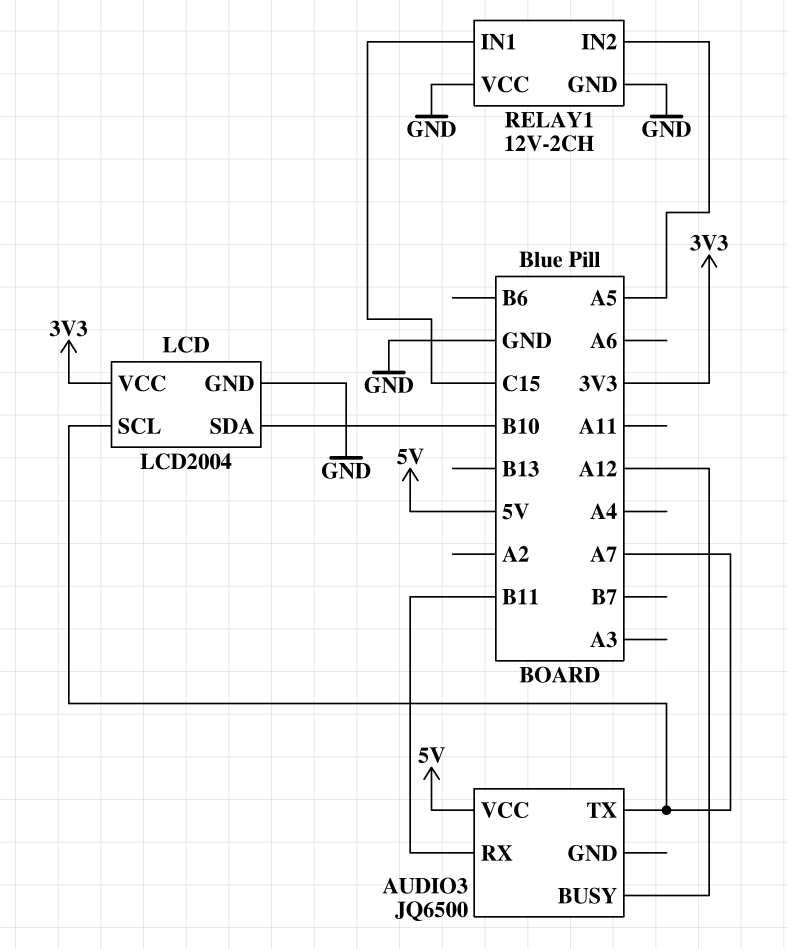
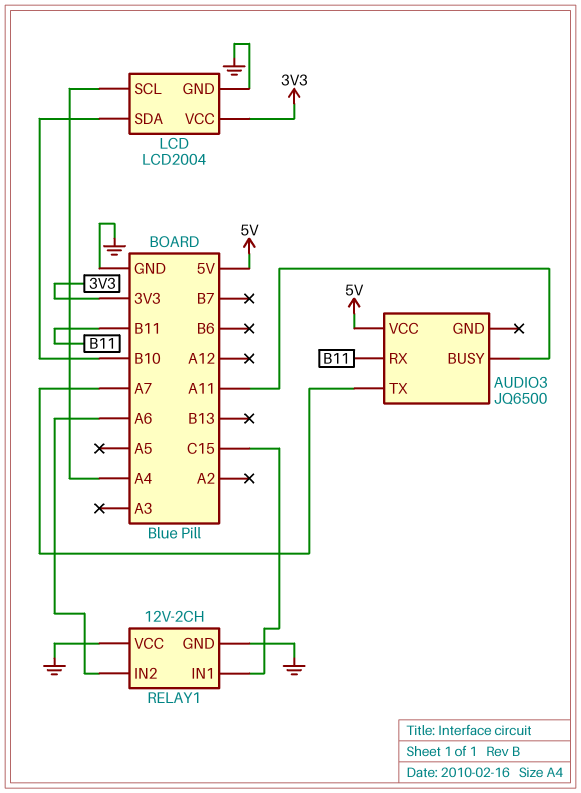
AUDIO3 pin BUSY: A12 -> A11
LCD pin SCL: A7 -> A4
RELAY1 pin IN2: A5 -> A6

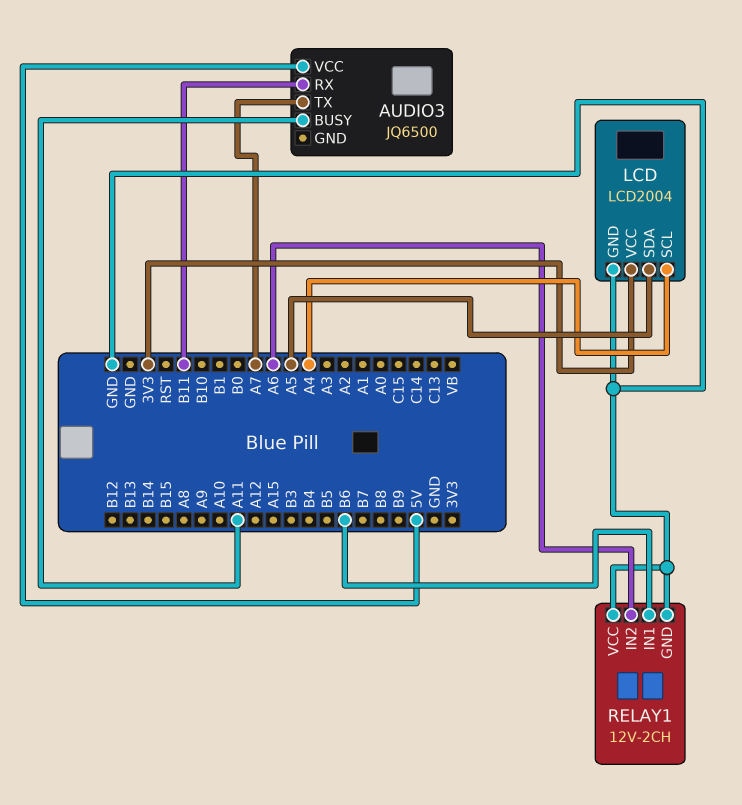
LCD pin SDA: B10 -> A5
RELAY1 pin IN1: C15 -> B6

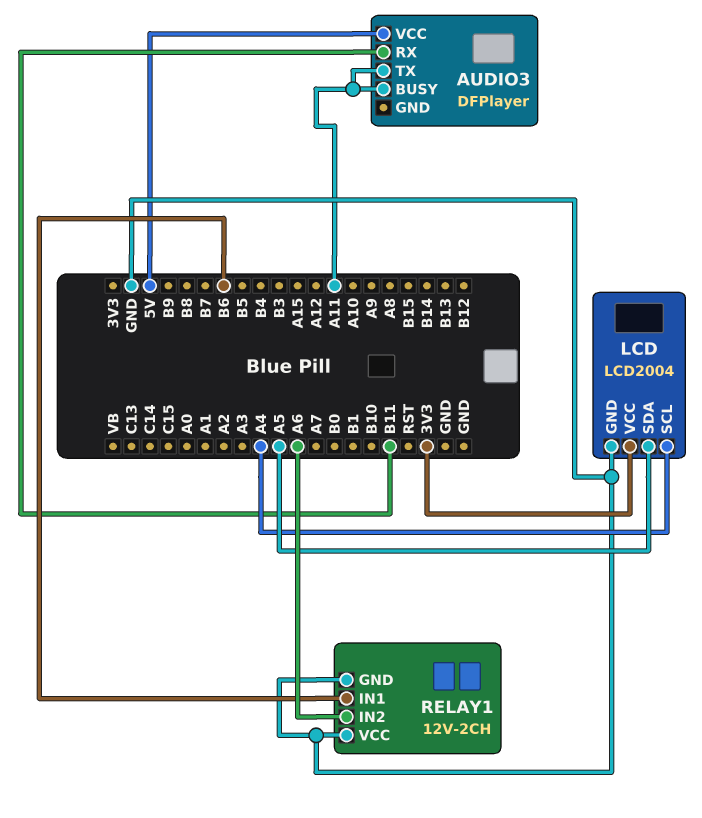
AUDIO3: JQ6500 -> DFPlayer
AUDIO3 pin TX: A7 -> A11

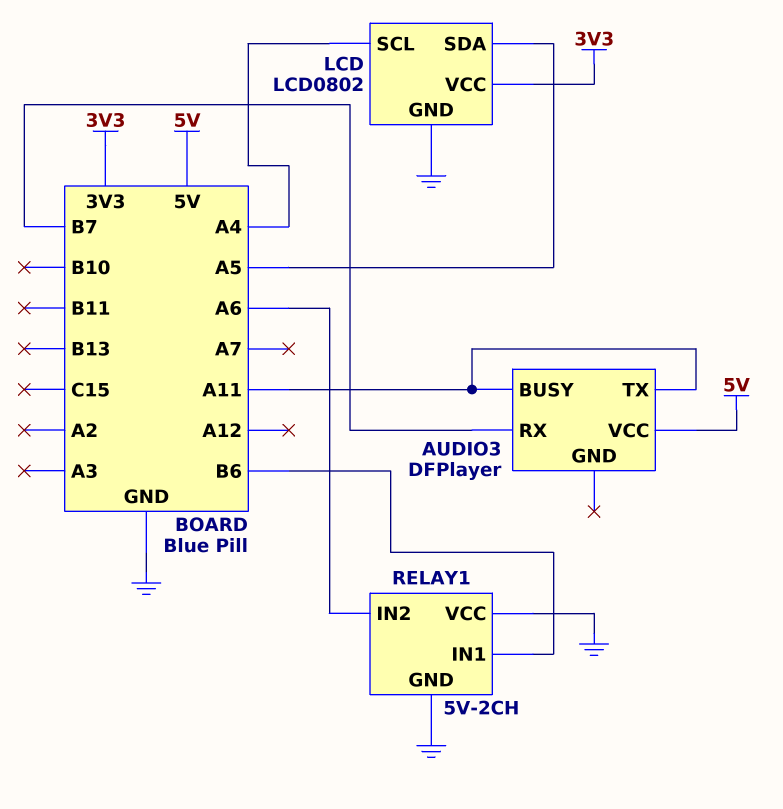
AUDIO3 pin RX: B11 -> B7
LCD: LCD2004 -> LCD0802
RELAY1: 12V-2CH -> 5V-2CH

